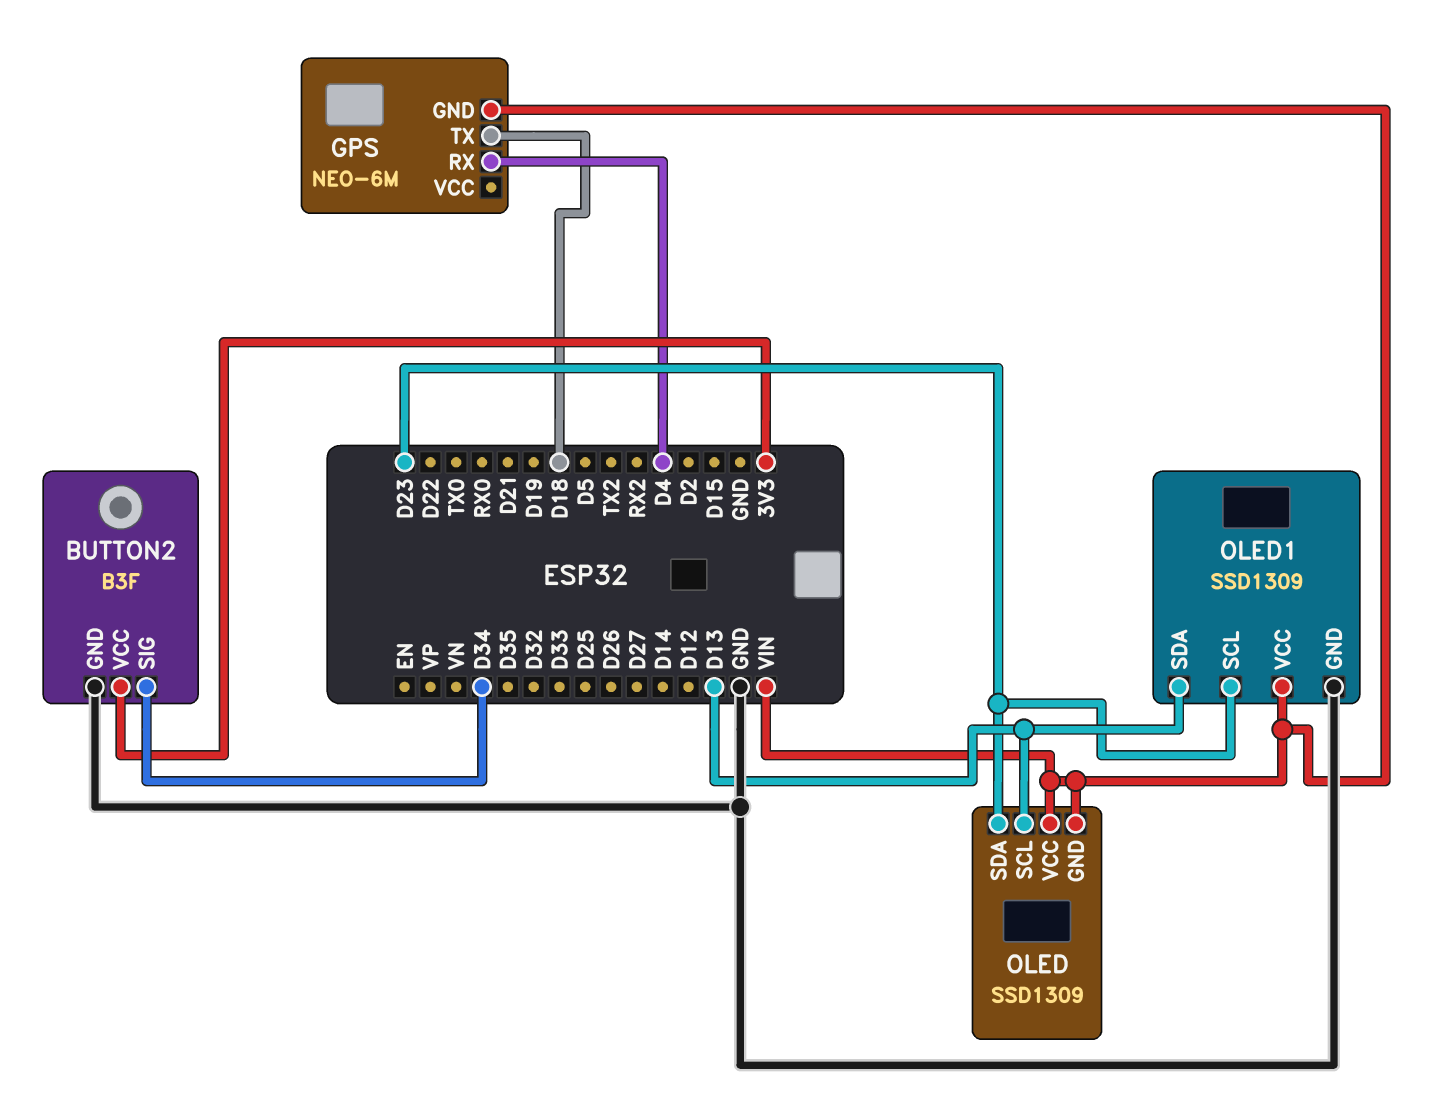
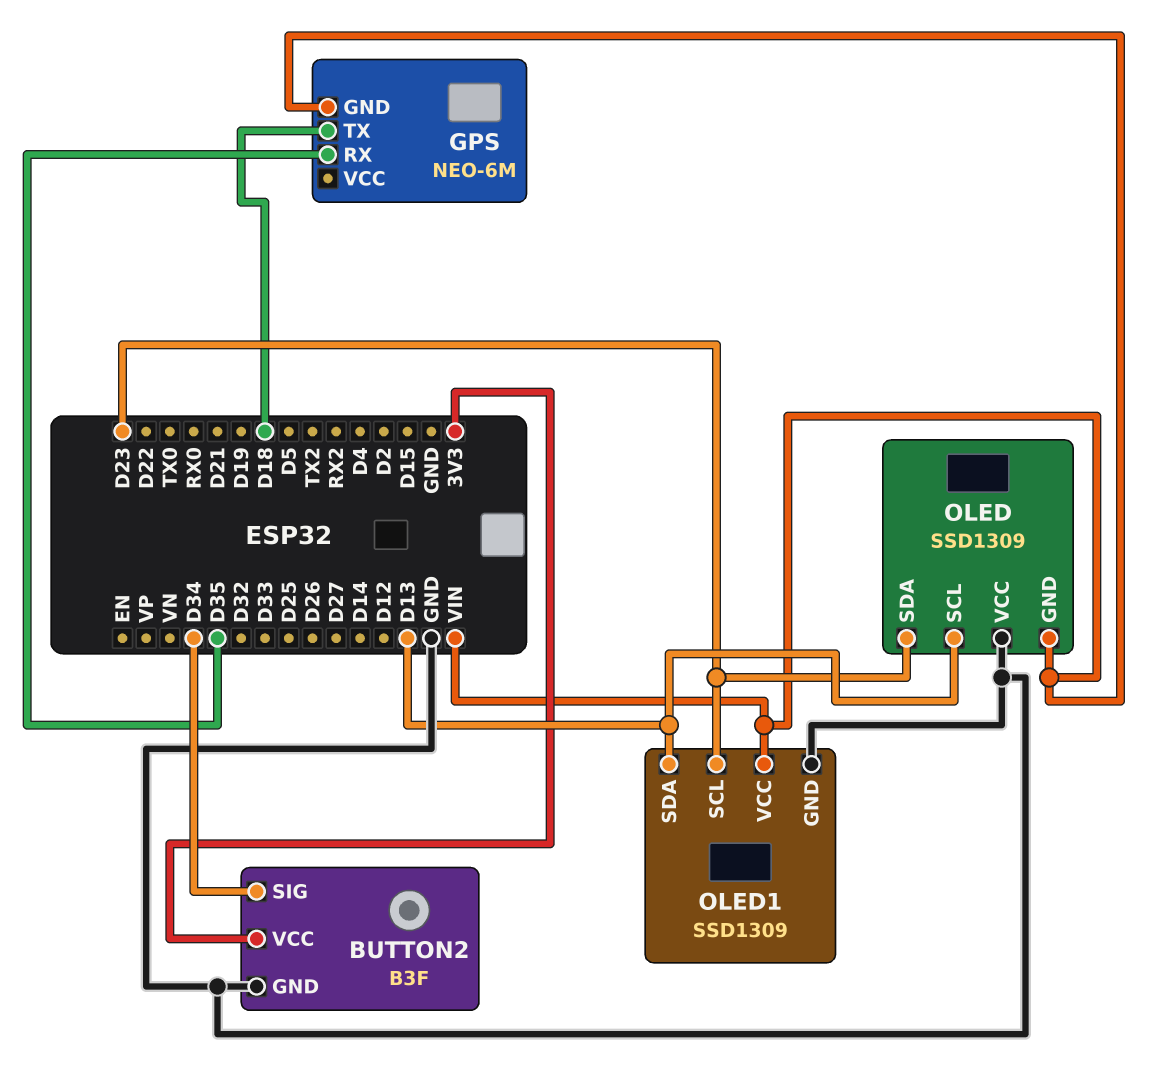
GPS pin RX: D4 -> D35
OLED pin VCC: VIN -> GND

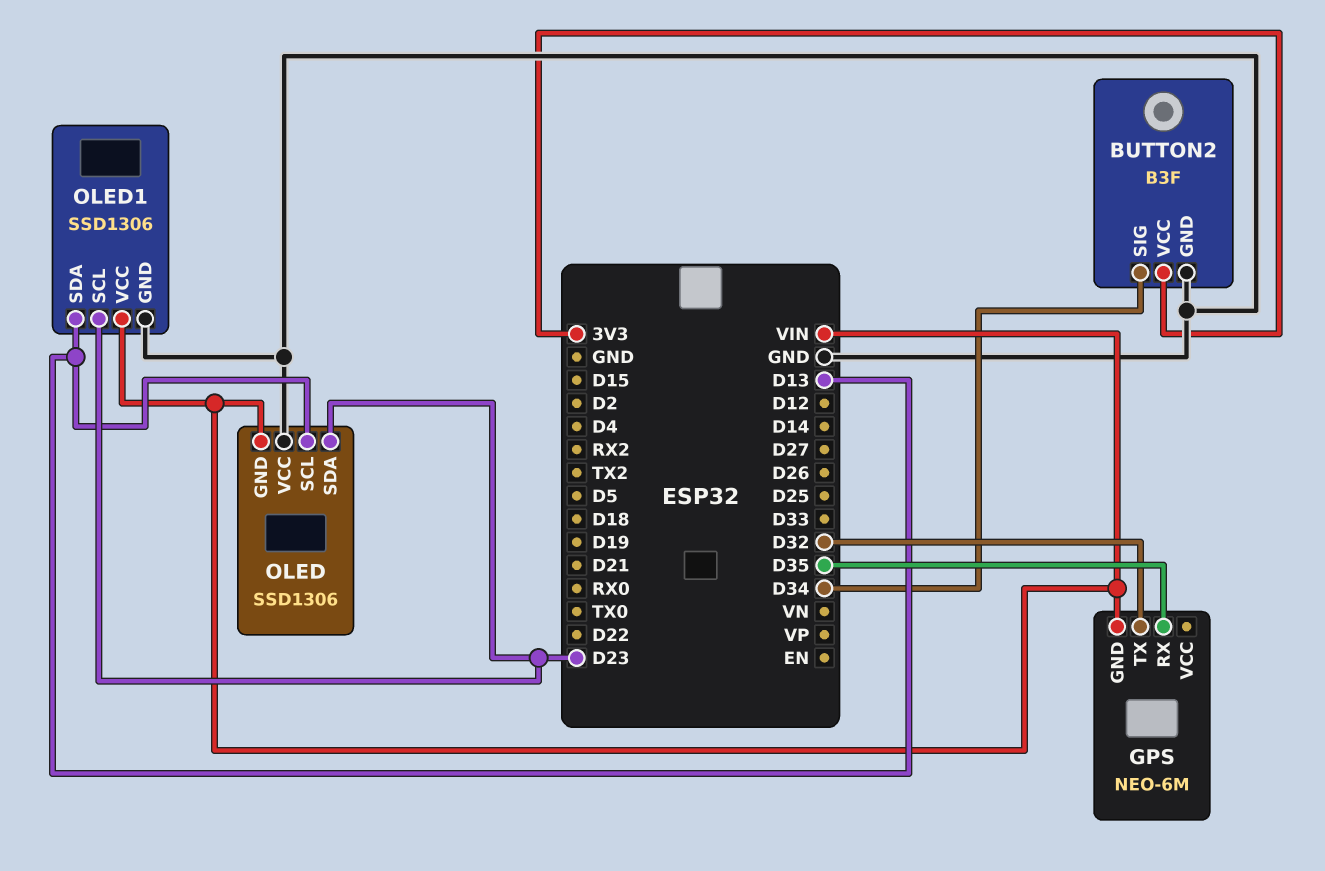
GPS pin TX: D18 -> D32
OLED: SSD1309 -> SSD1306
OLED1: SSD1309 -> SSD1306

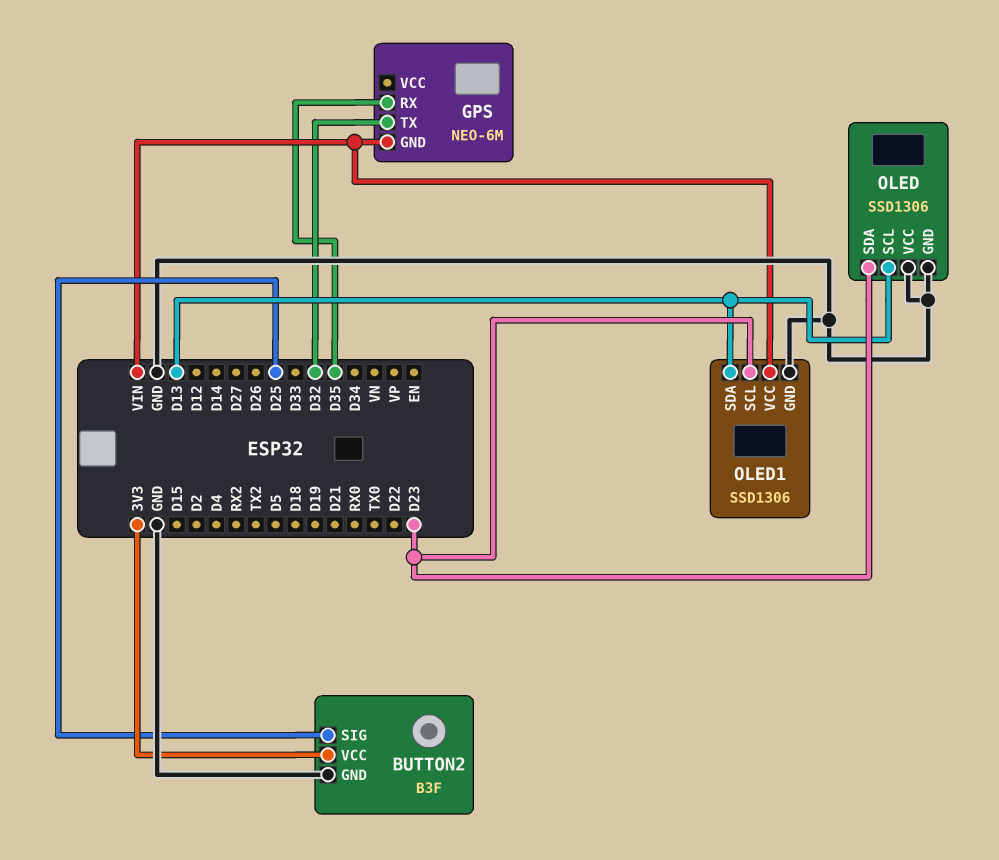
BUTTON2 pin SIG: D34 -> D25
OLED pin GND: VIN -> GND

